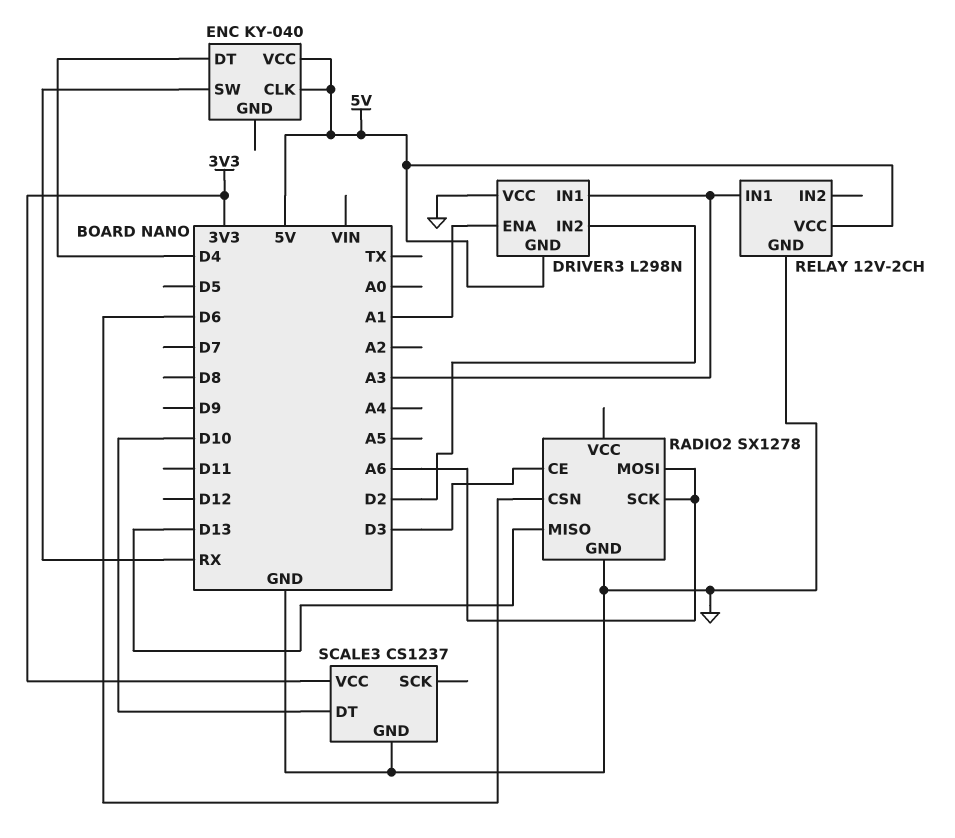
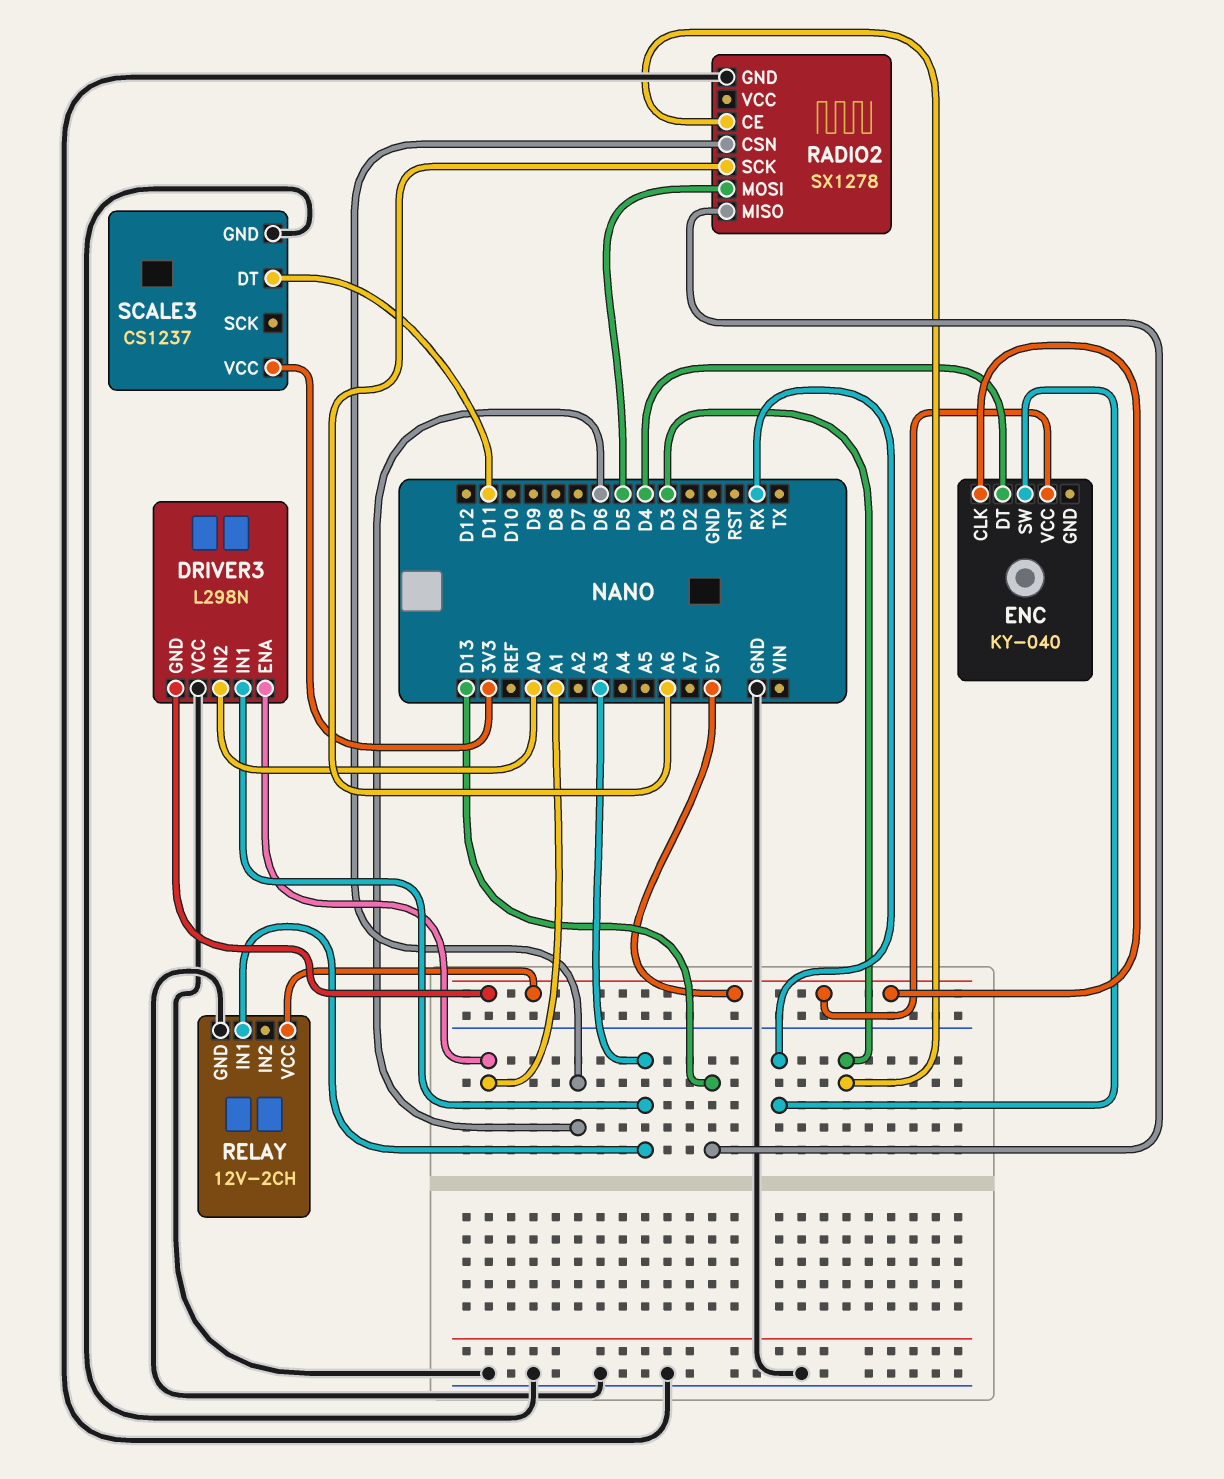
DRIVER3 pin IN2: D2 -> A0
RADIO2 pin MOSI: A6 -> D5
SCALE3 pin DT: D10 -> D11

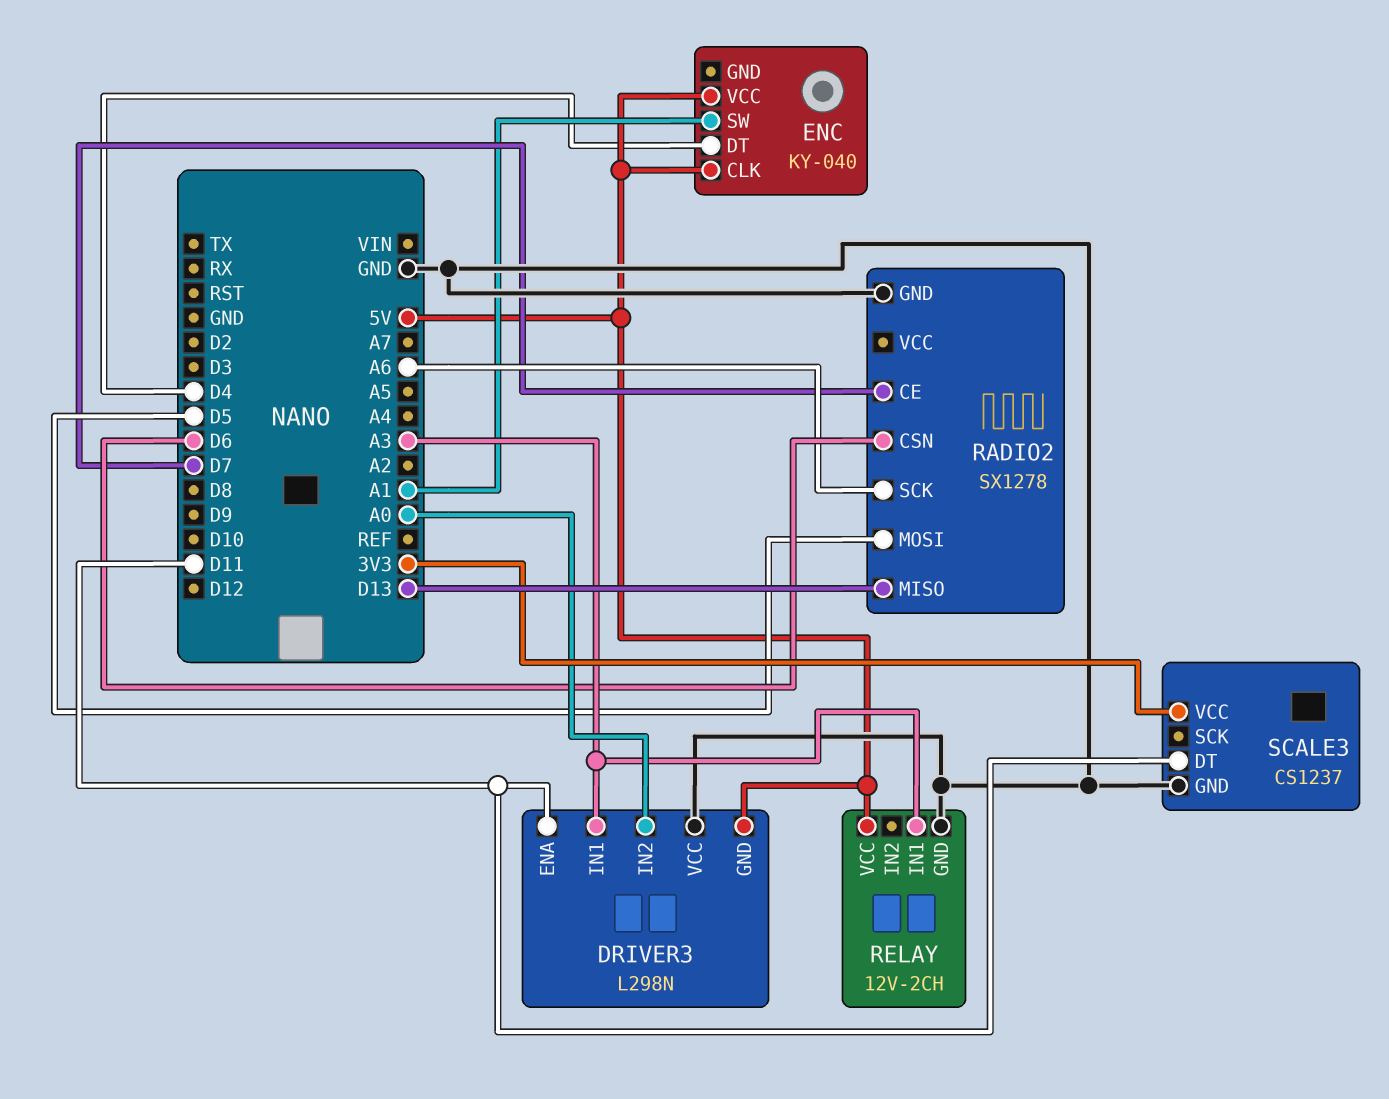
DRIVER3 pin ENA: A1 -> D11
ENC pin SW: RX -> A1
RADIO2 pin CE: D3 -> D7

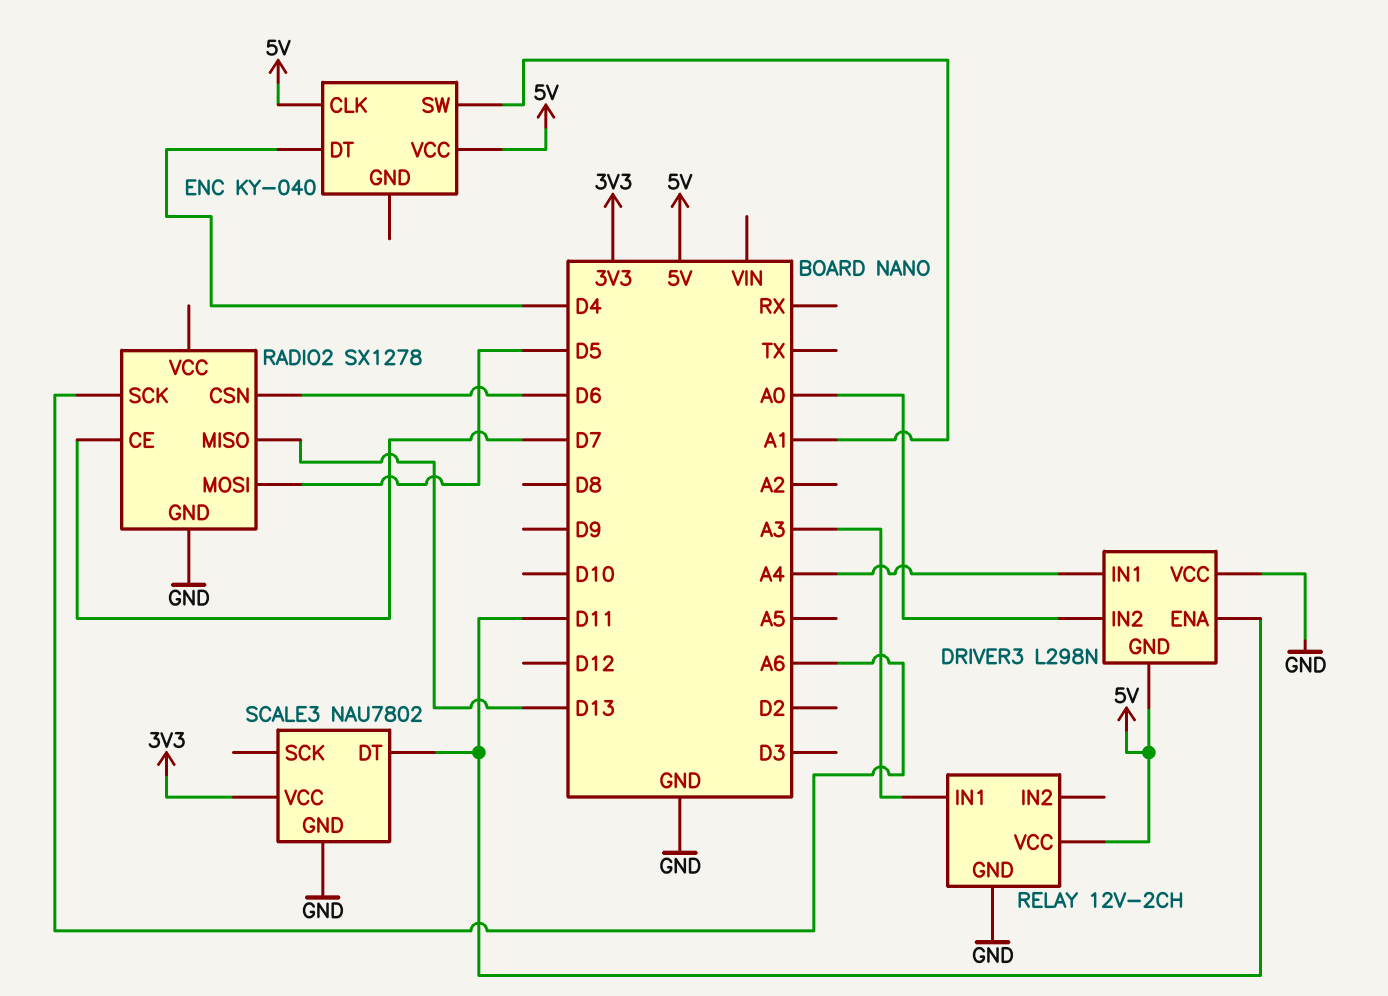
DRIVER3 pin IN1: A3 -> A4
SCALE3: CS1237 -> NAU7802

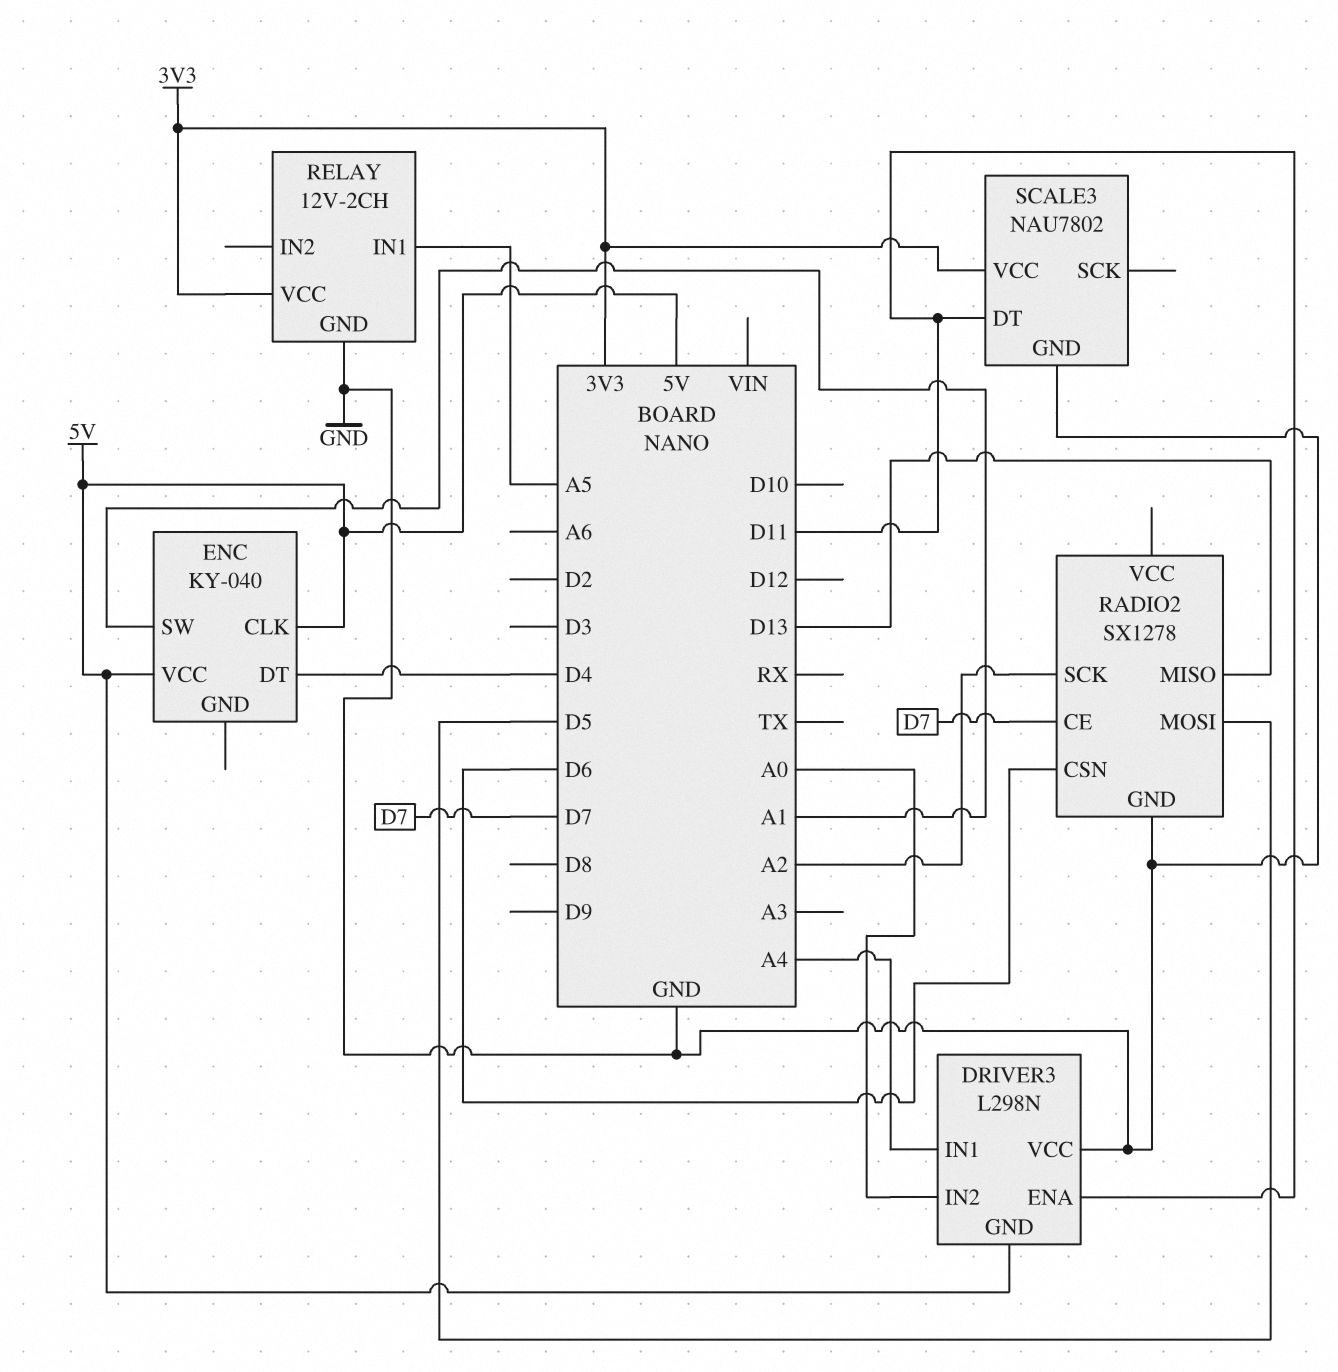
RADIO2 pin SCK: A6 -> A2
RELAY pin IN1: A3 -> A5
RELAY pin VCC: 5V -> 3V3

